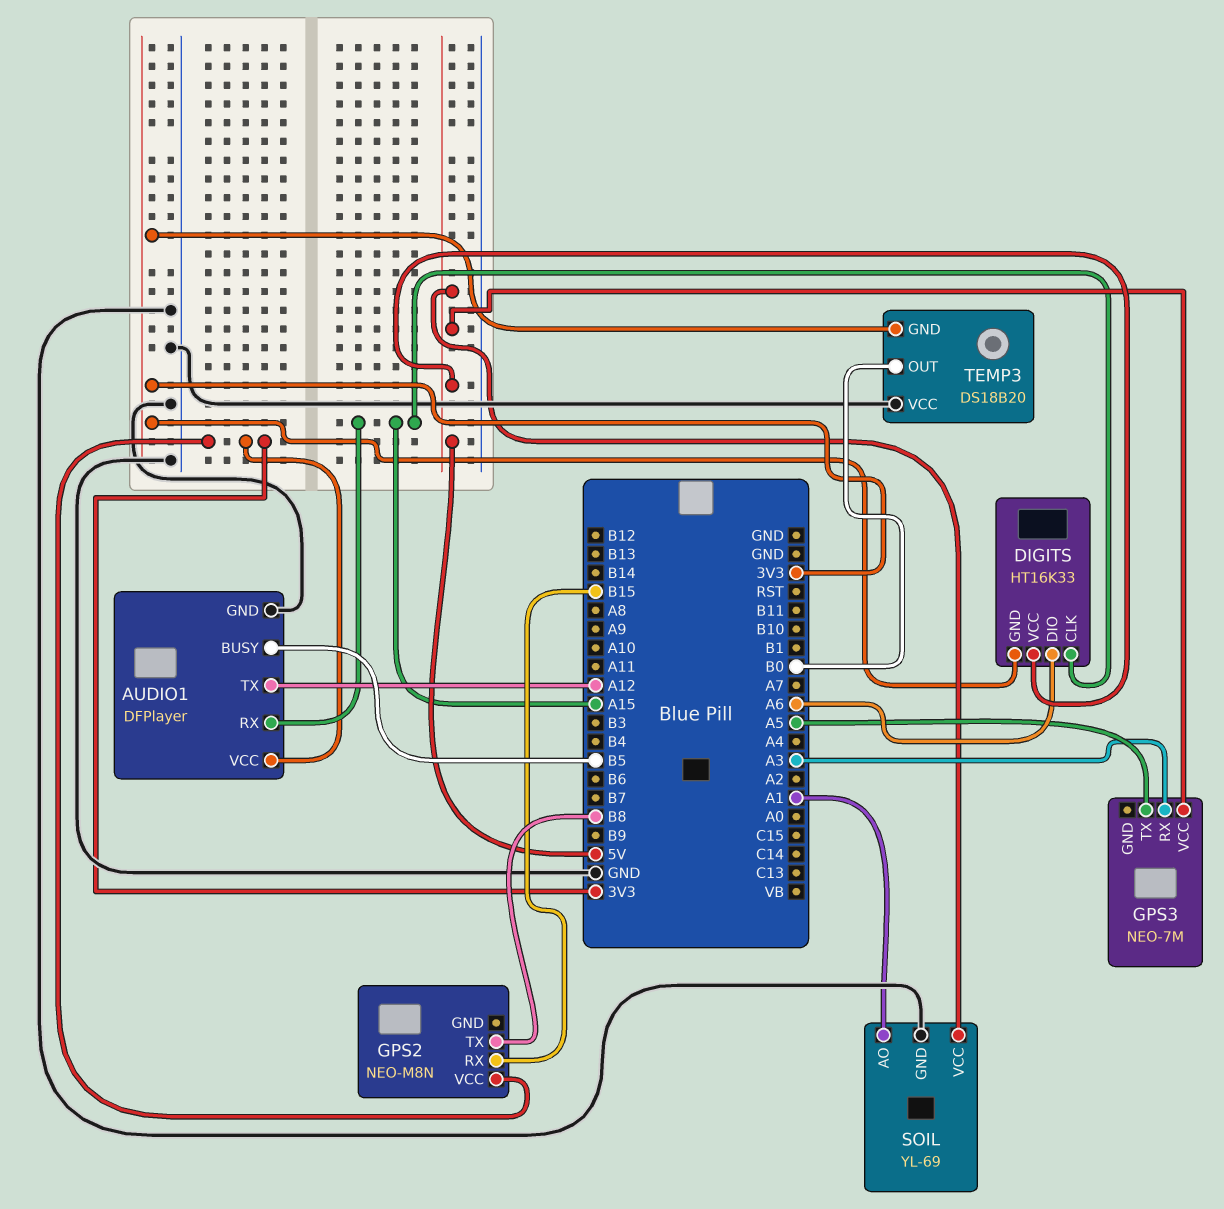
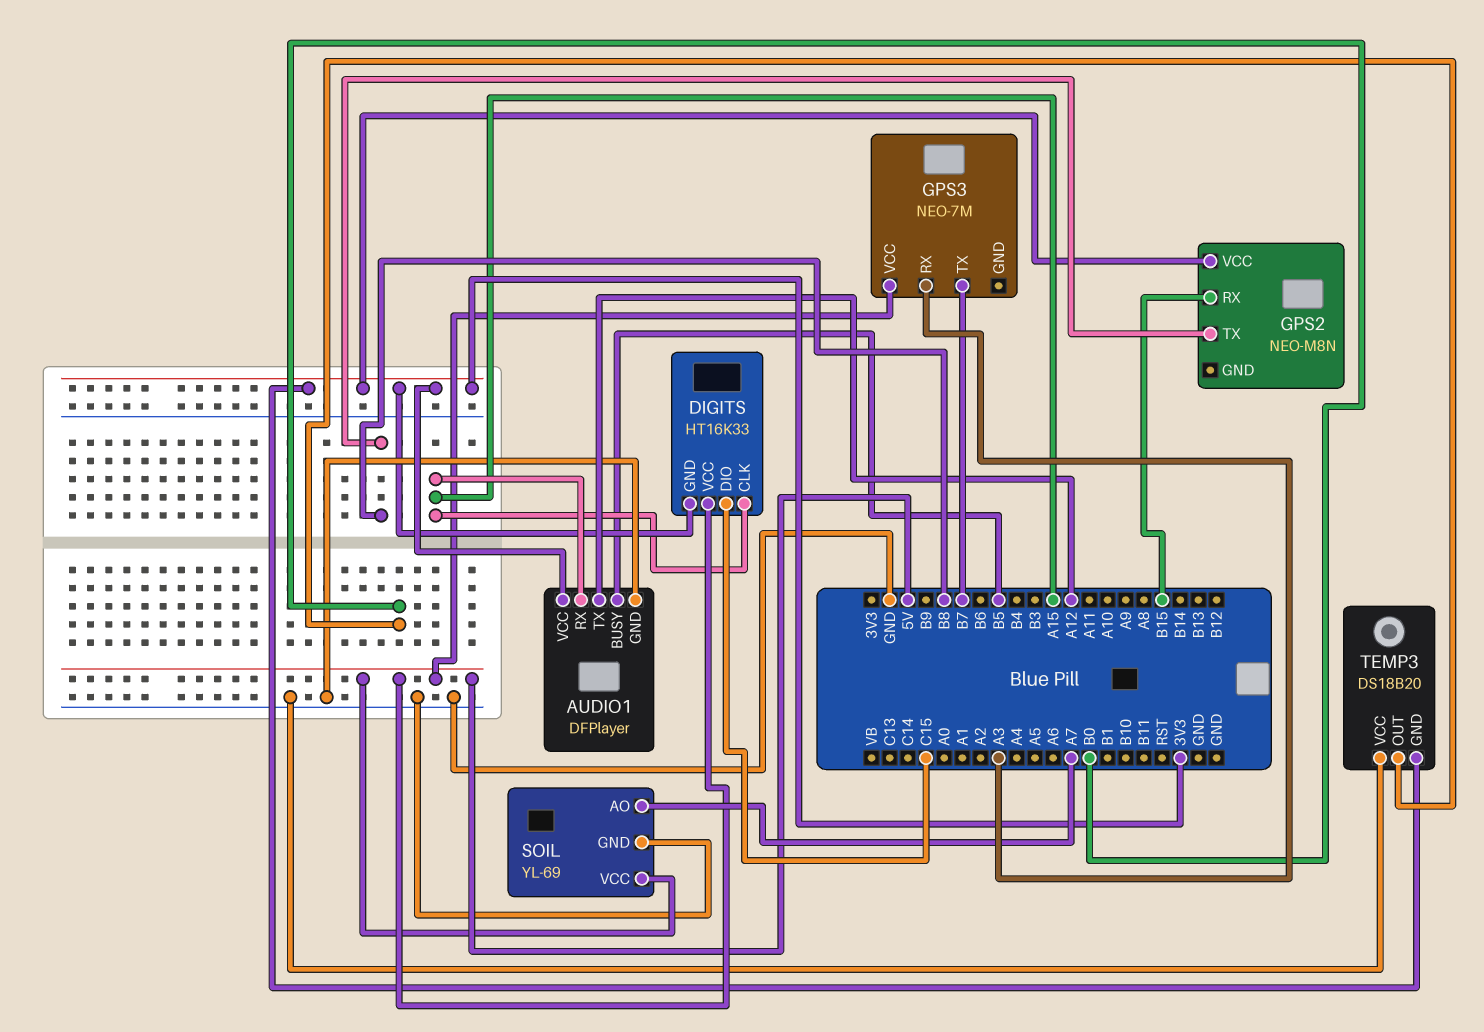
DIGITS pin DIO: A6 -> C15
GPS3 pin TX: A5 -> B7
SOIL pin AO: A1 -> A7

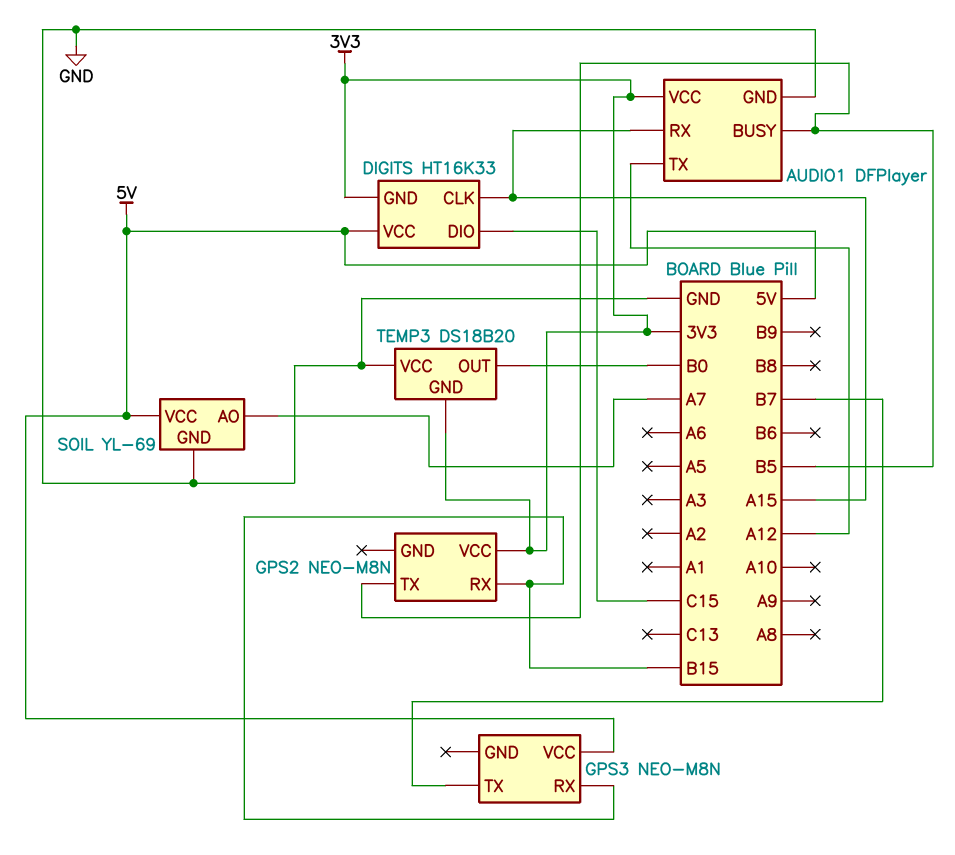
GPS2 pin TX: B8 -> B5
GPS3: NEO-7M -> NEO-M8N
GPS3 pin RX: A3 -> B15

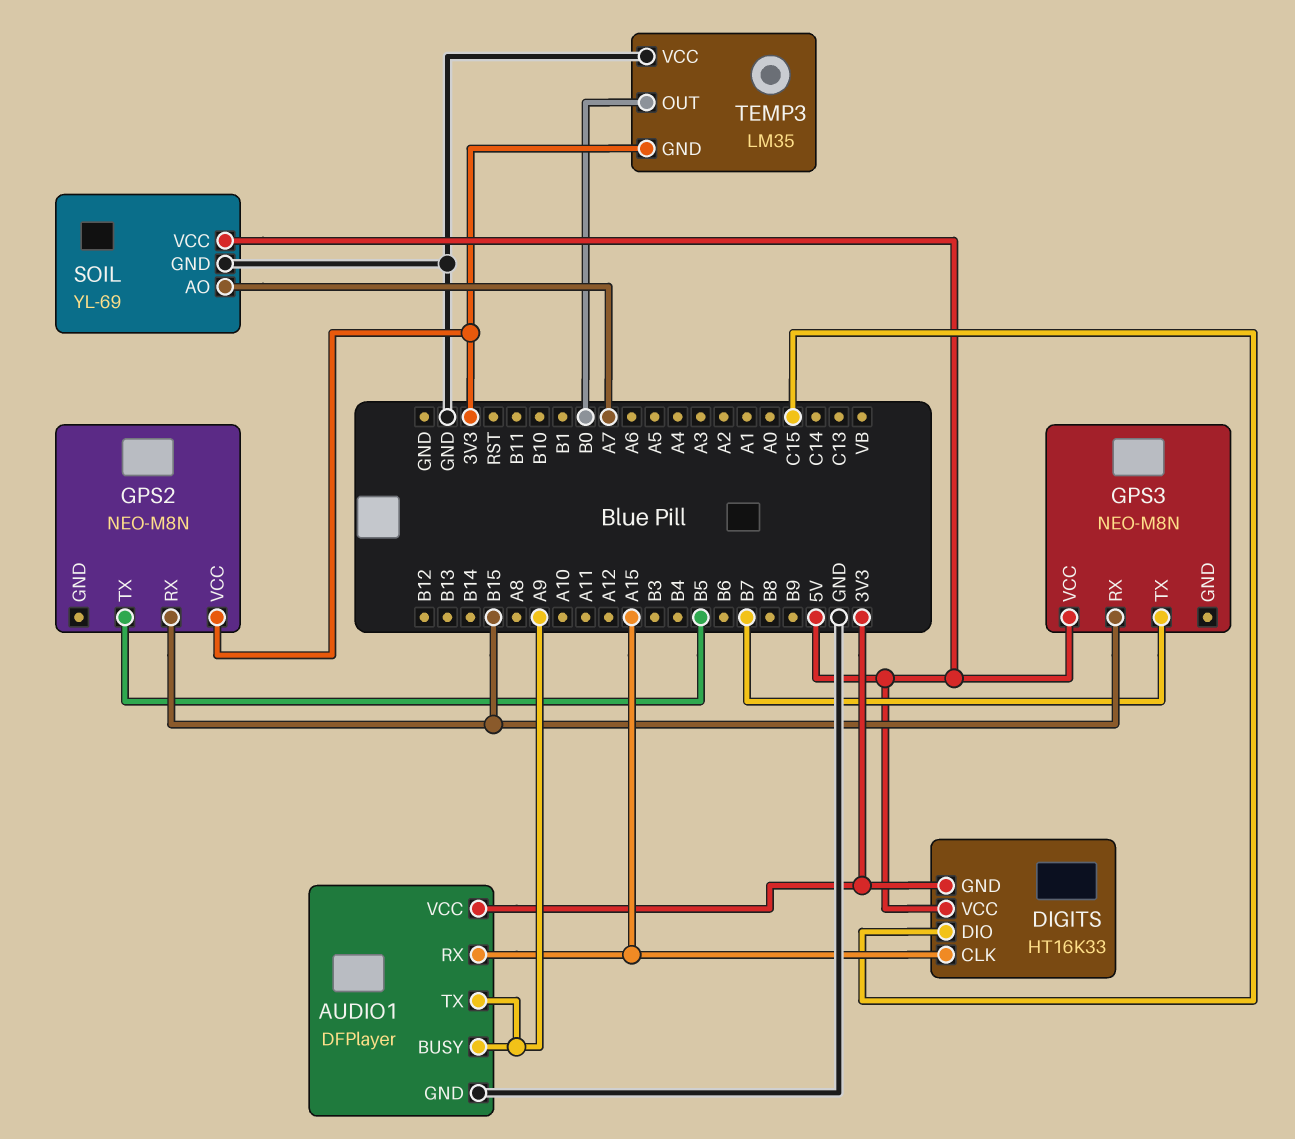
AUDIO1 pin BUSY: B5 -> A9
AUDIO1 pin TX: A12 -> A9
TEMP3: DS18B20 -> LM35

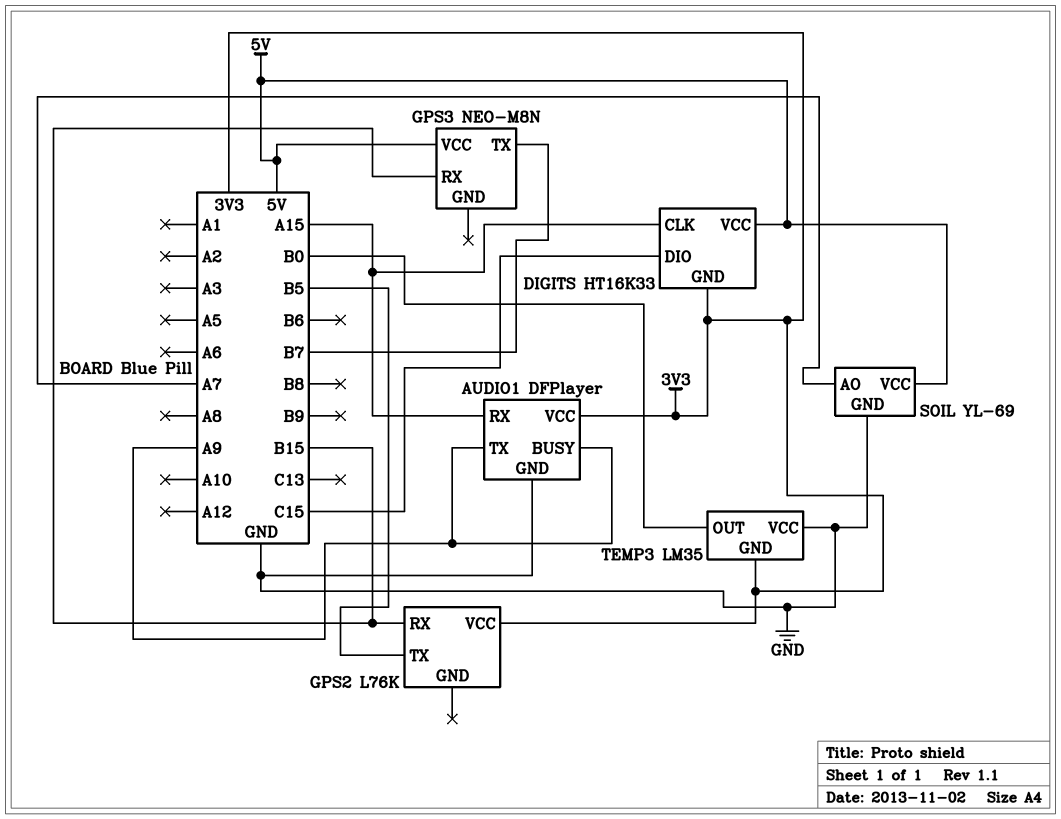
GPS2: NEO-M8N -> L76K

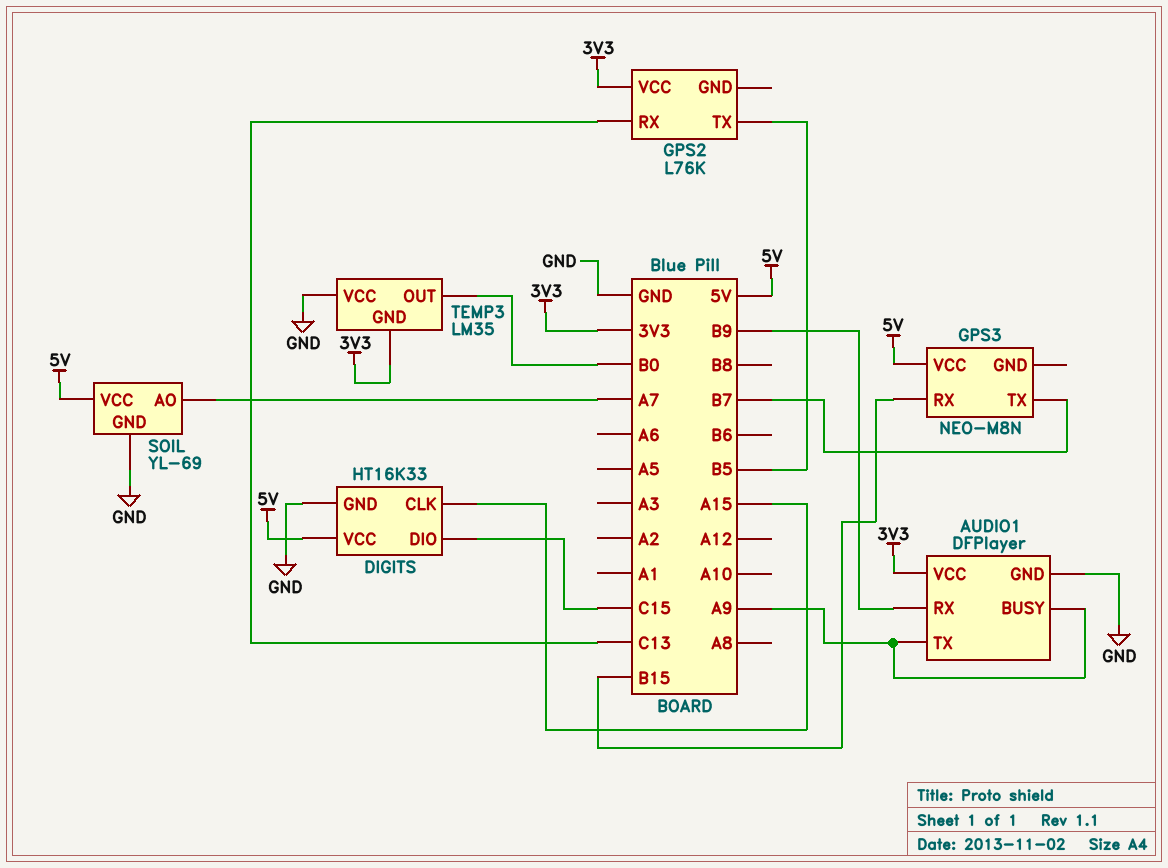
AUDIO1 pin RX: A15 -> B9
DIGITS pin GND: 3V3 -> GND
GPS2 pin RX: B15 -> C13

